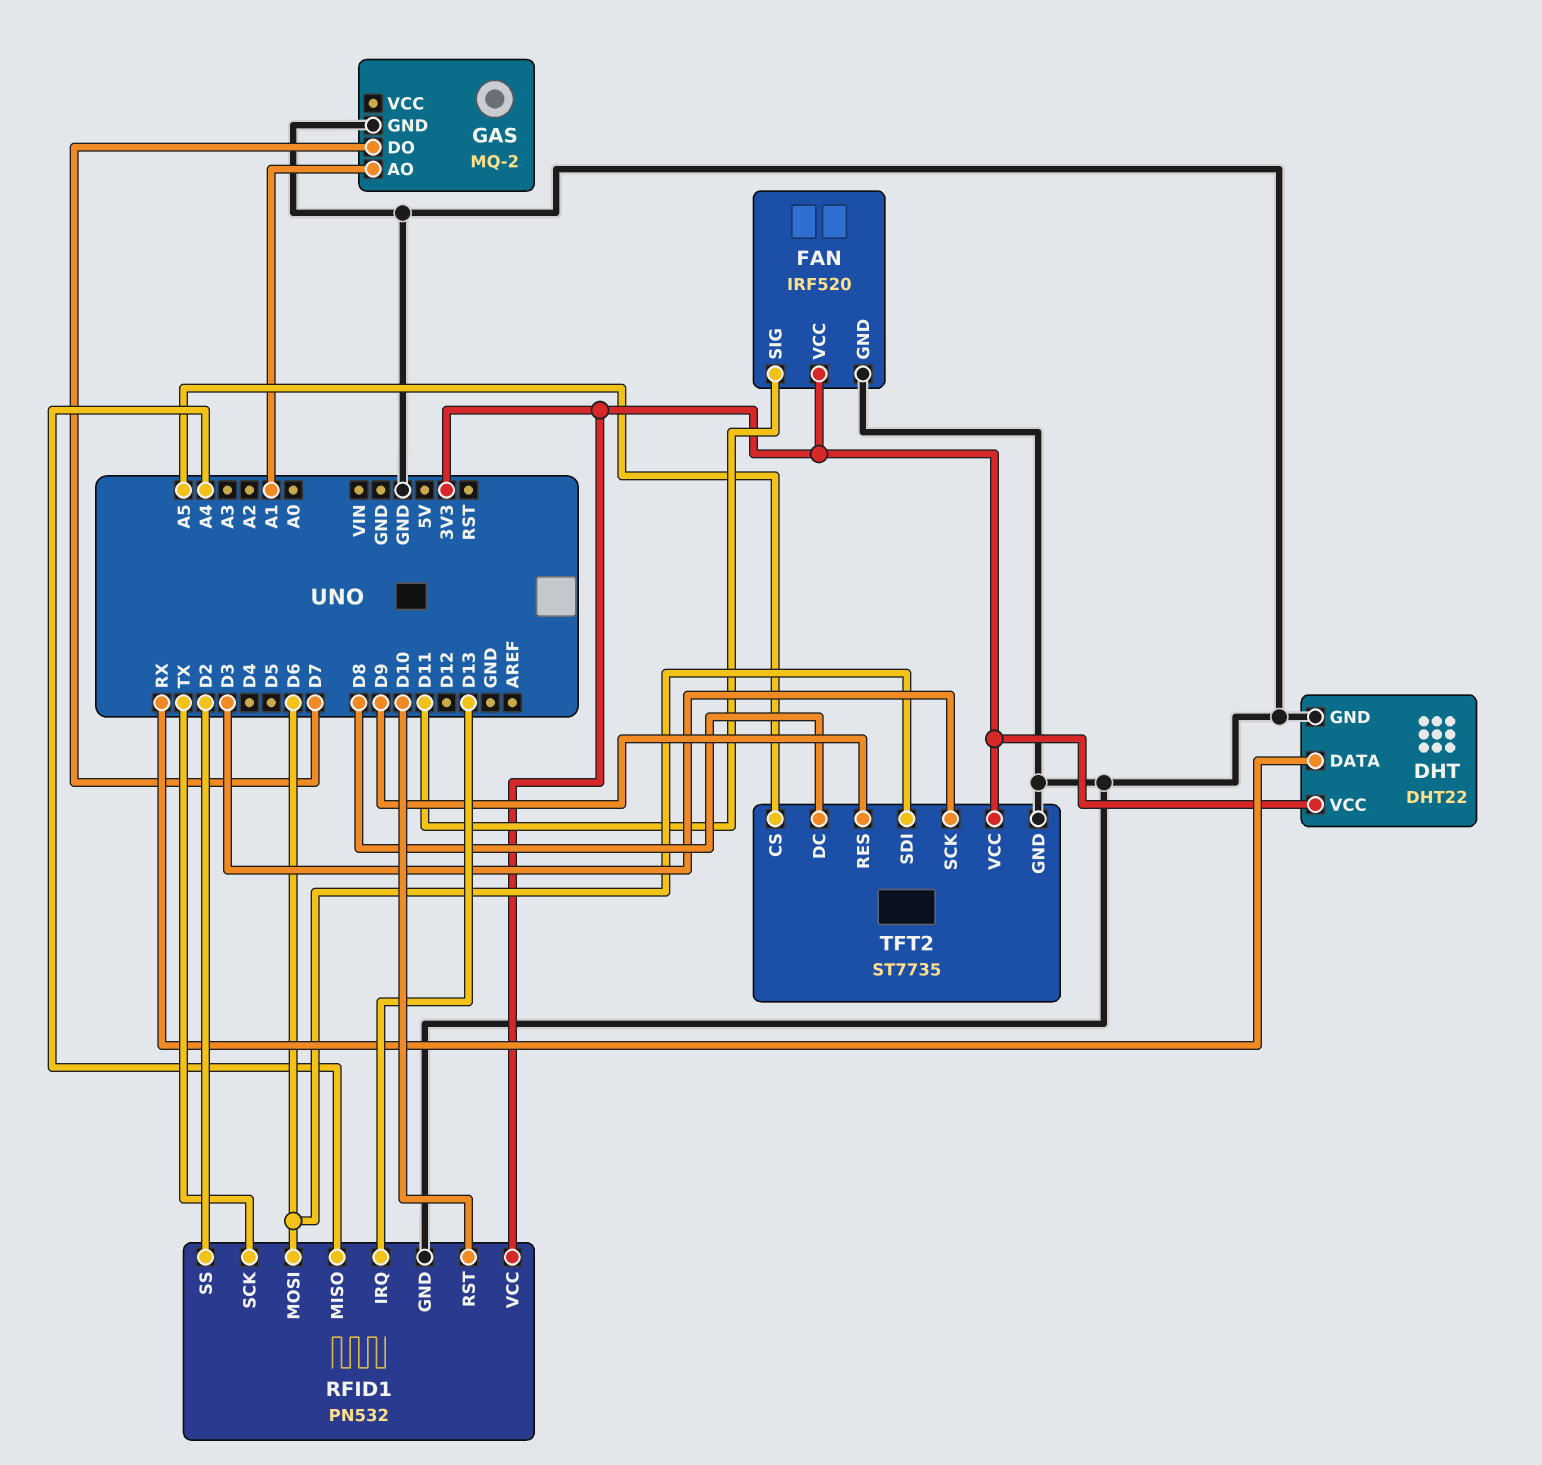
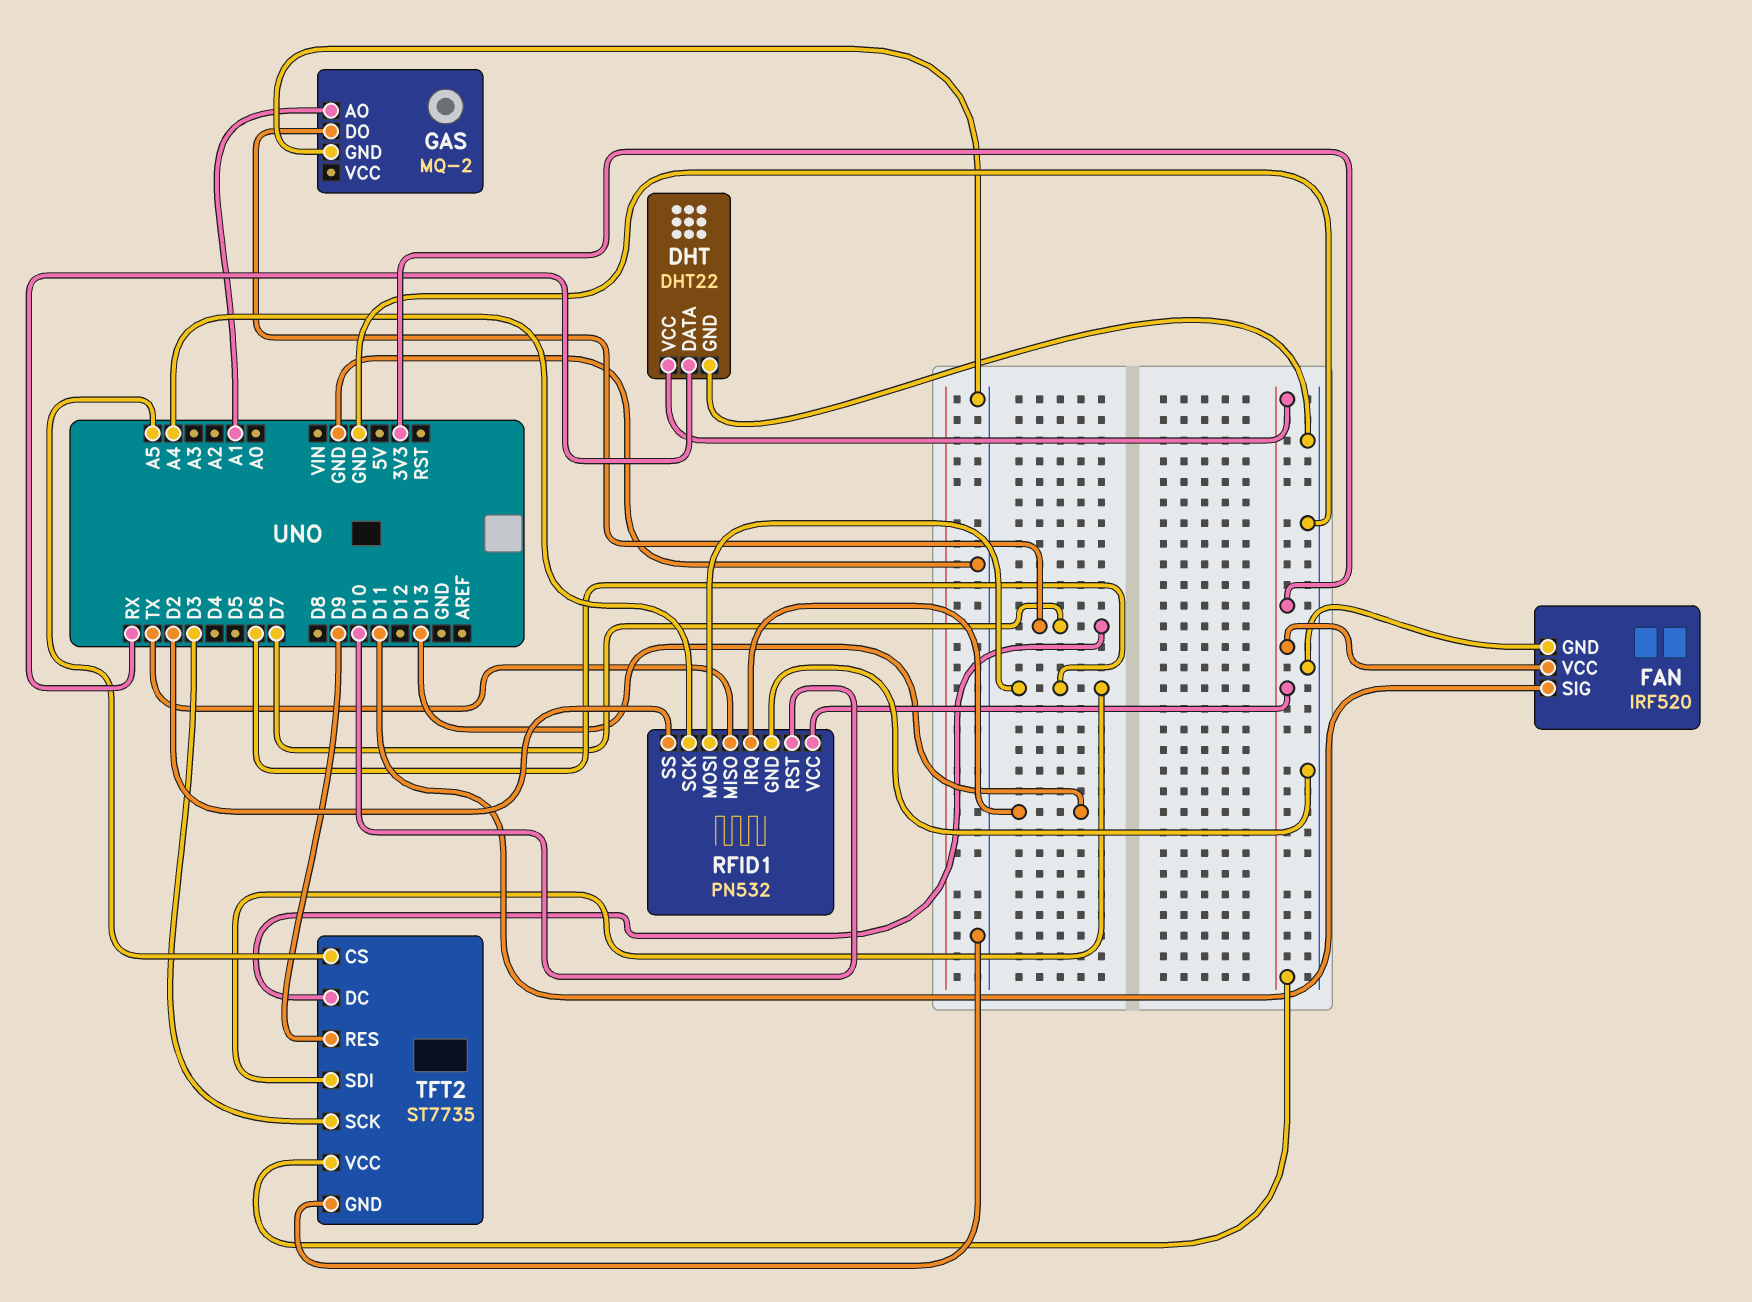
RFID1 pin MISO: A4 -> TX
RFID1 pin SCK: TX -> A4
TFT2 pin DC: D8 -> D7

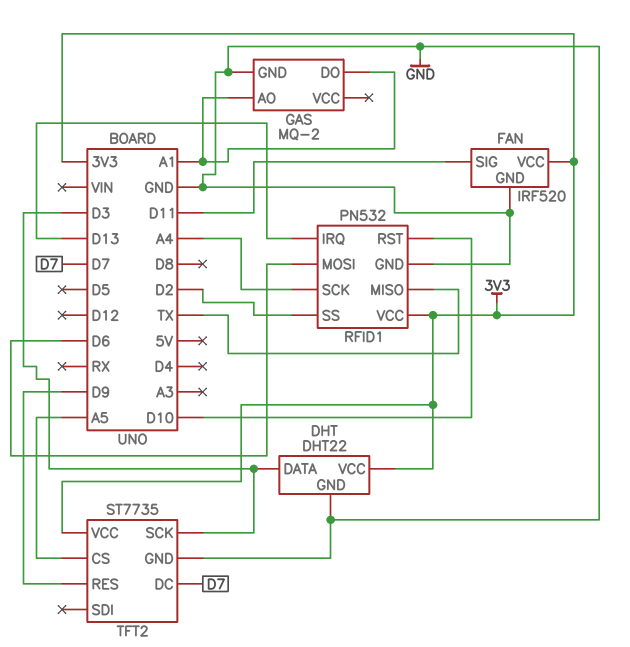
DHT pin DATA: RX -> D3
GAS pin DO: D7 -> A1
TFT2 pin SDI: D6 -> none

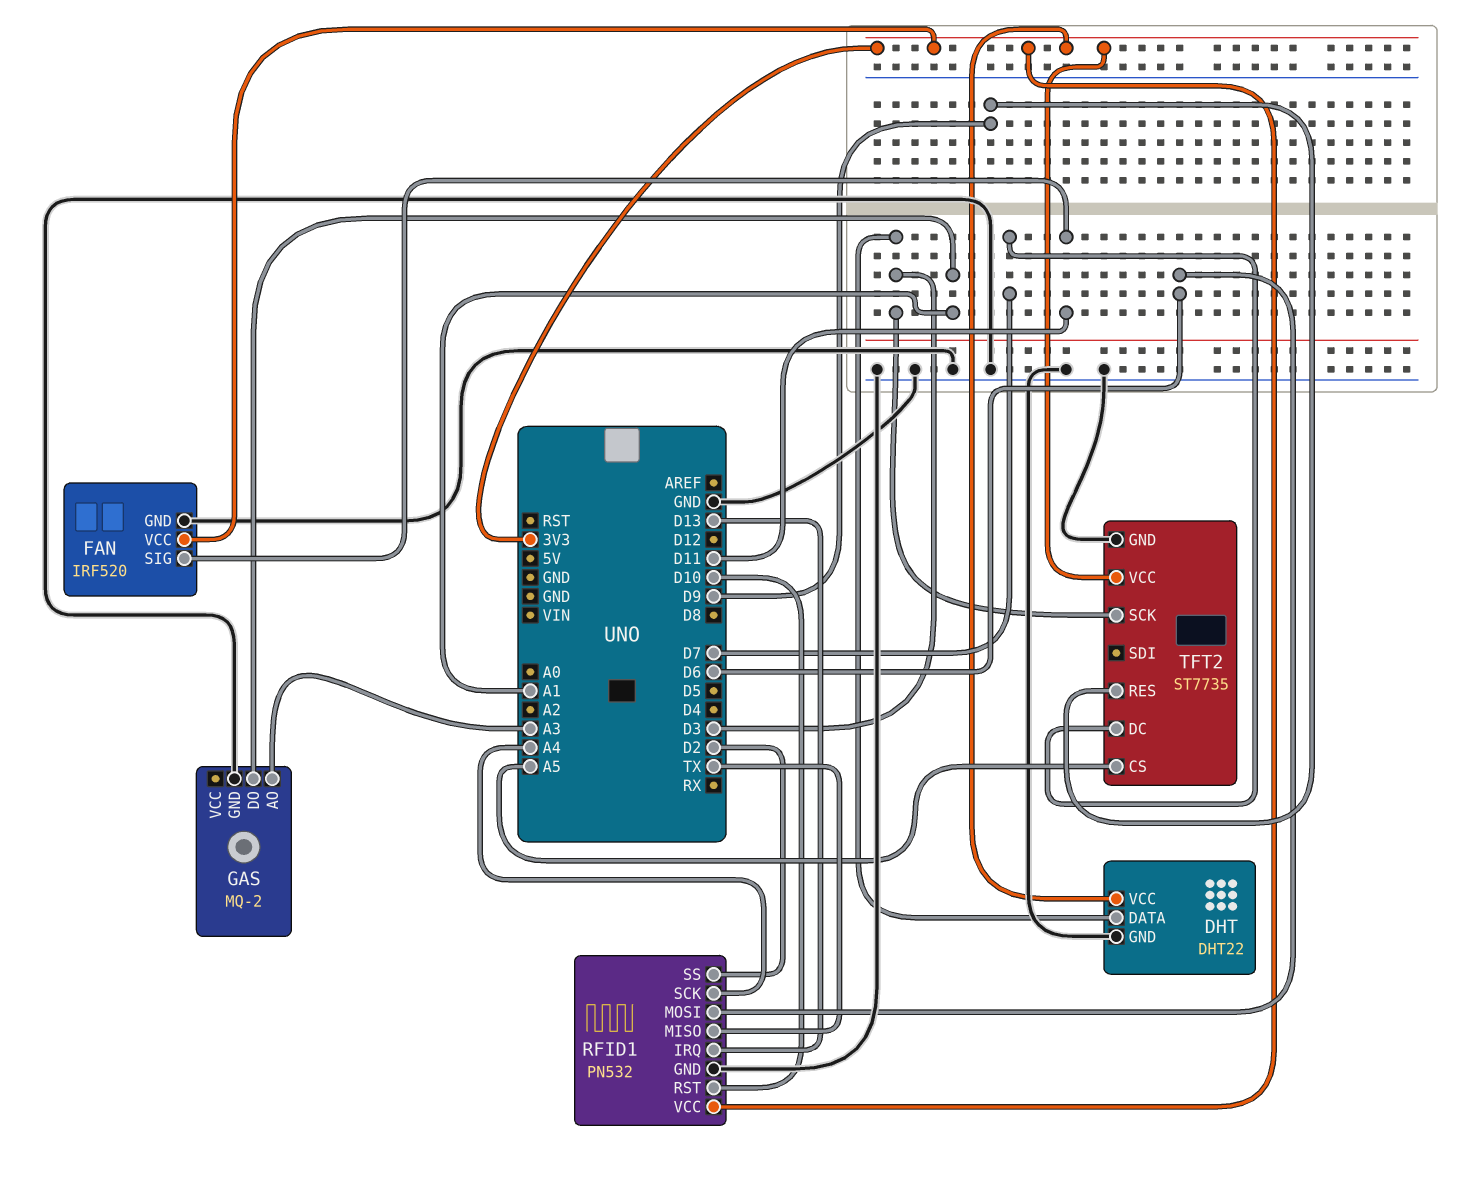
GAS pin AO: A1 -> A3

